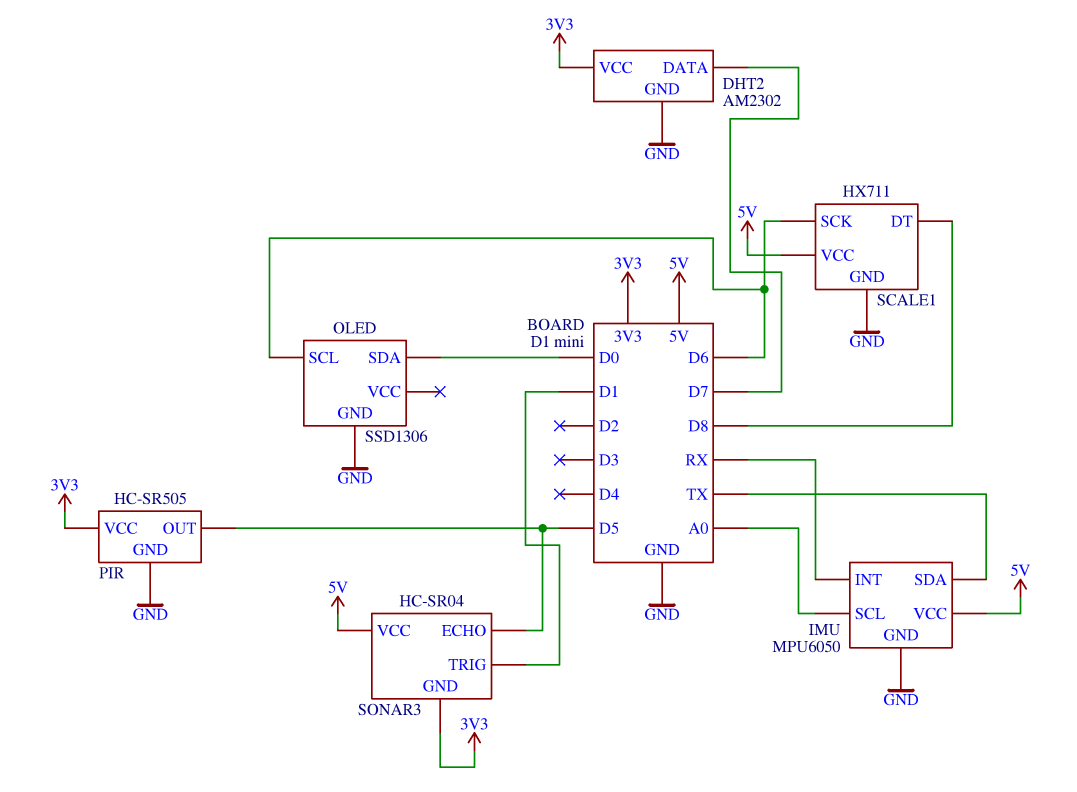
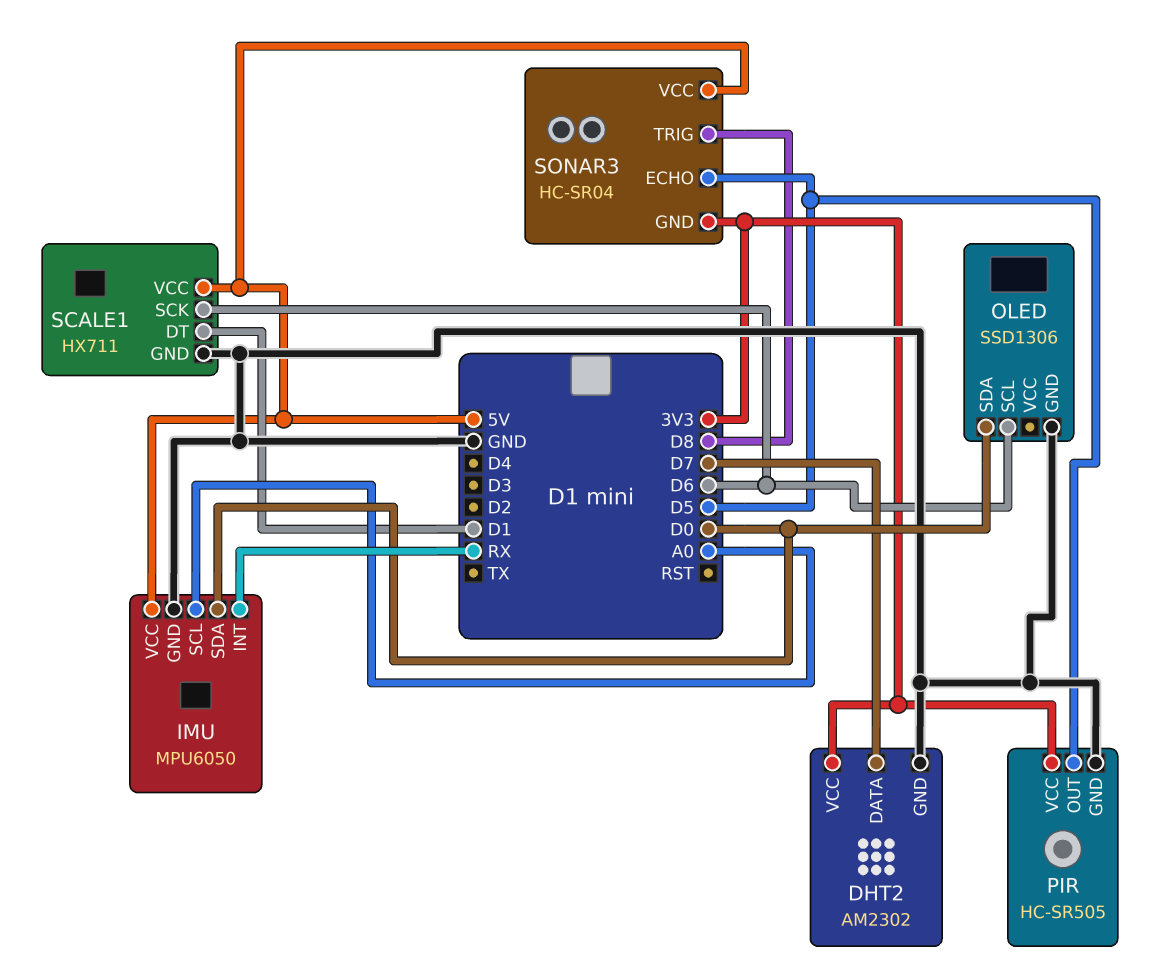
IMU pin SDA: TX -> D0
SCALE1 pin DT: D8 -> D1
SONAR3 pin TRIG: D1 -> D8

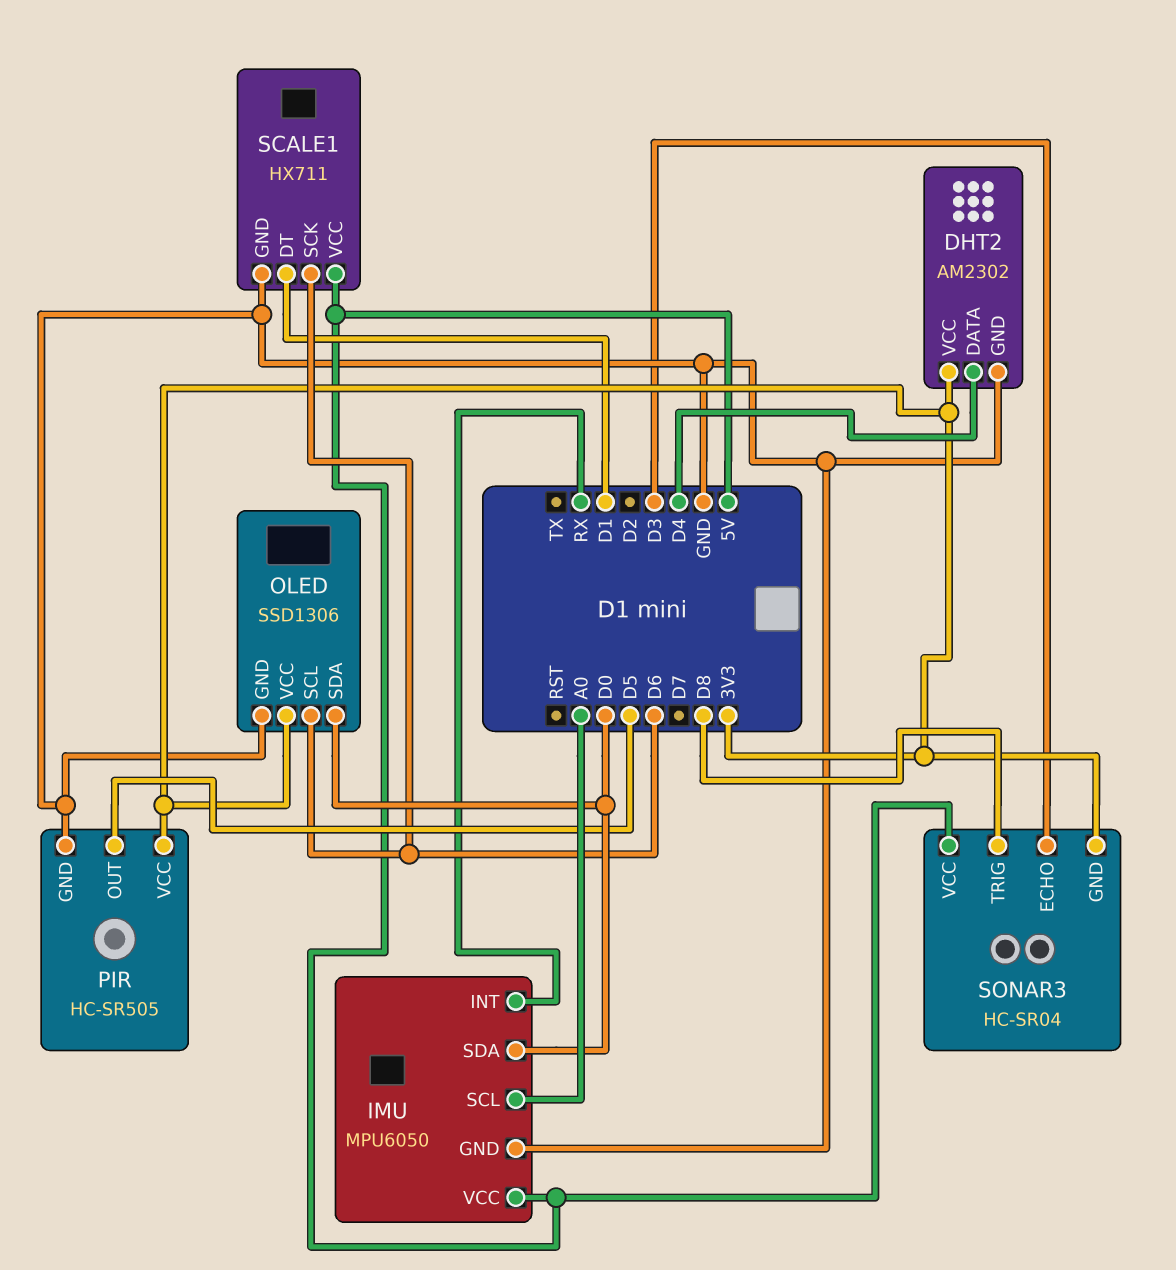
DHT2 pin DATA: D7 -> D4
OLED pin VCC: none -> 3V3
SONAR3 pin ECHO: D5 -> D3

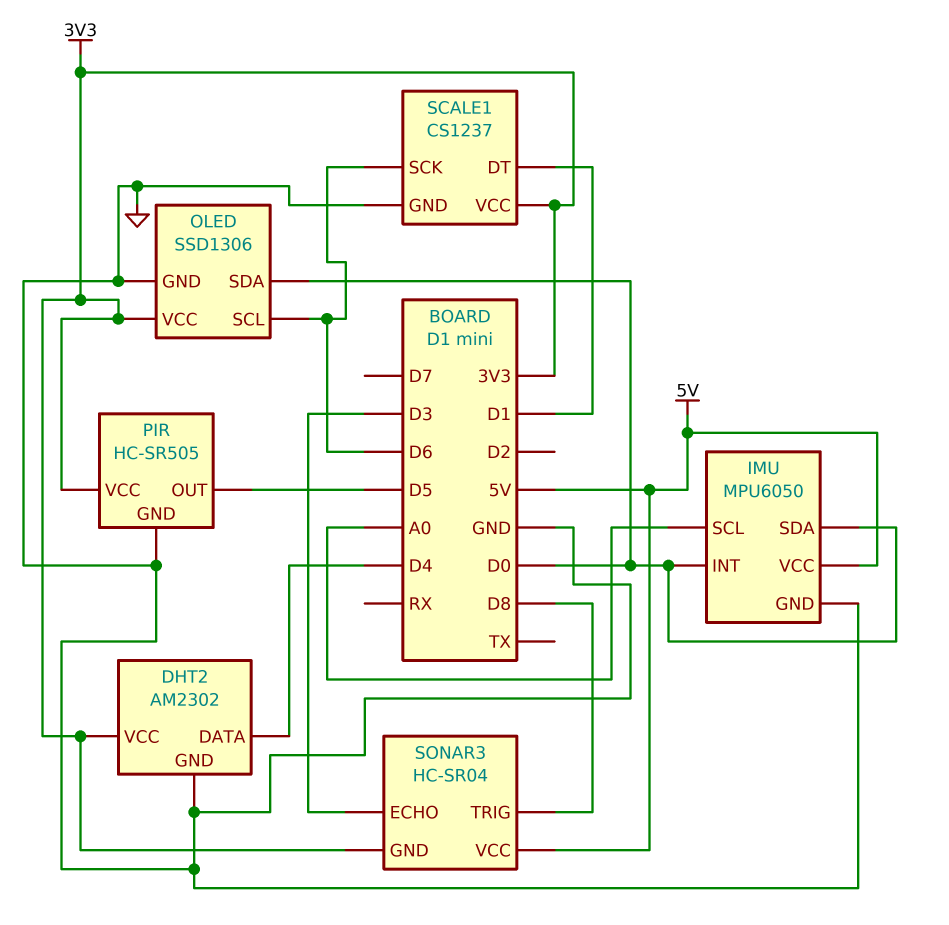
IMU pin INT: RX -> D0
SCALE1: HX711 -> CS1237
SCALE1 pin VCC: 5V -> 3V3

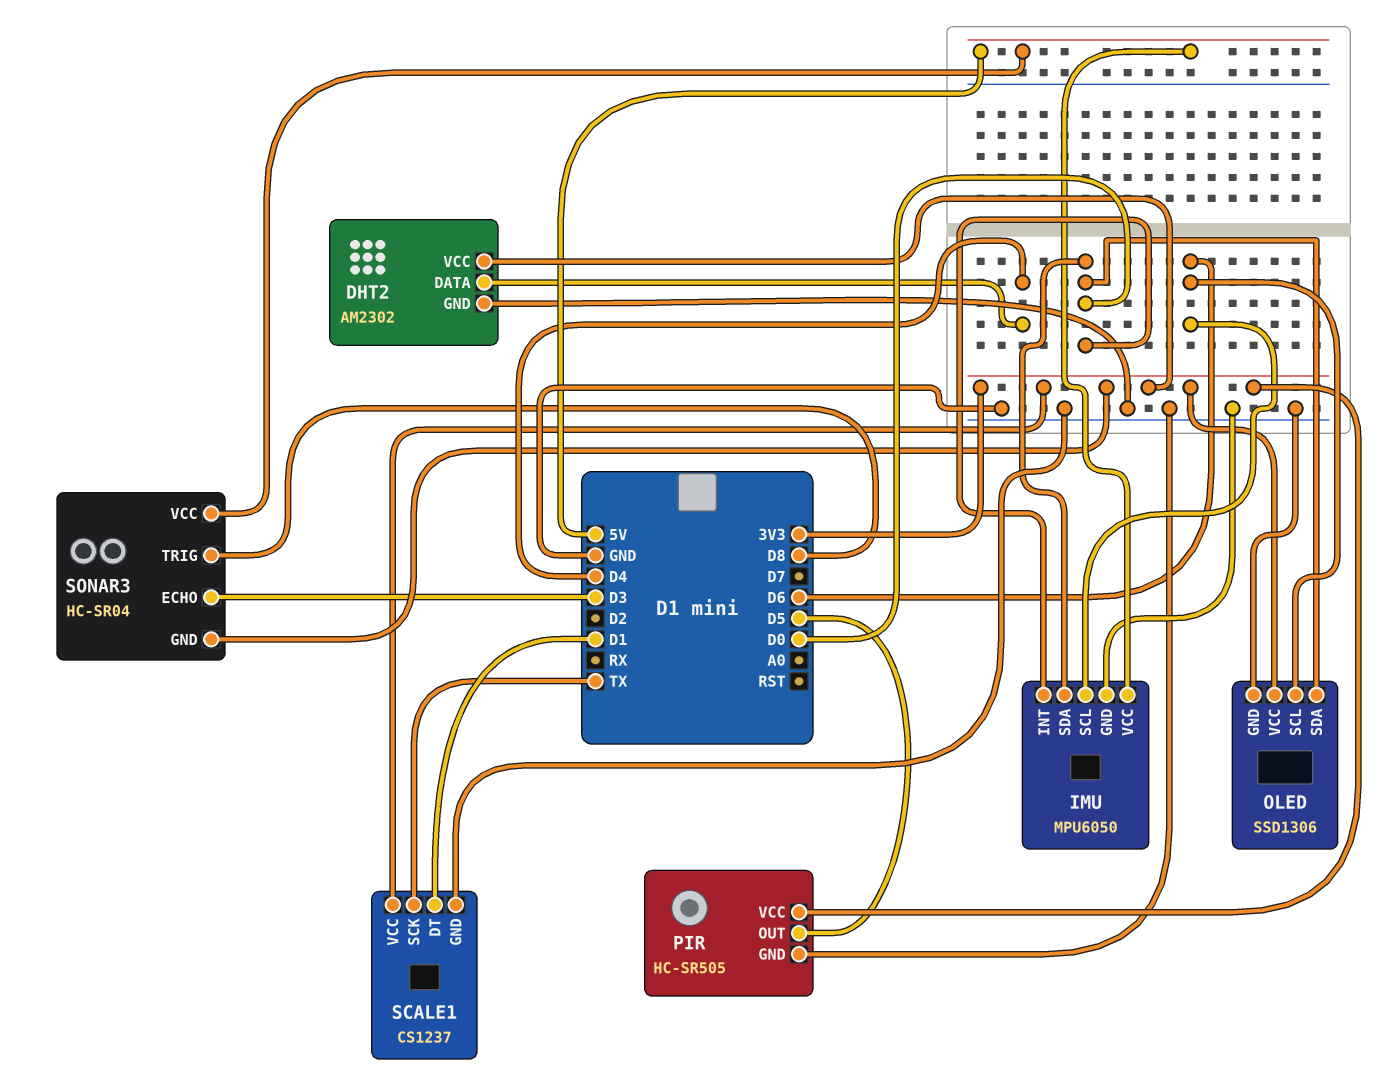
IMU pin SCL: A0 -> D6
SCALE1 pin SCK: D6 -> TX

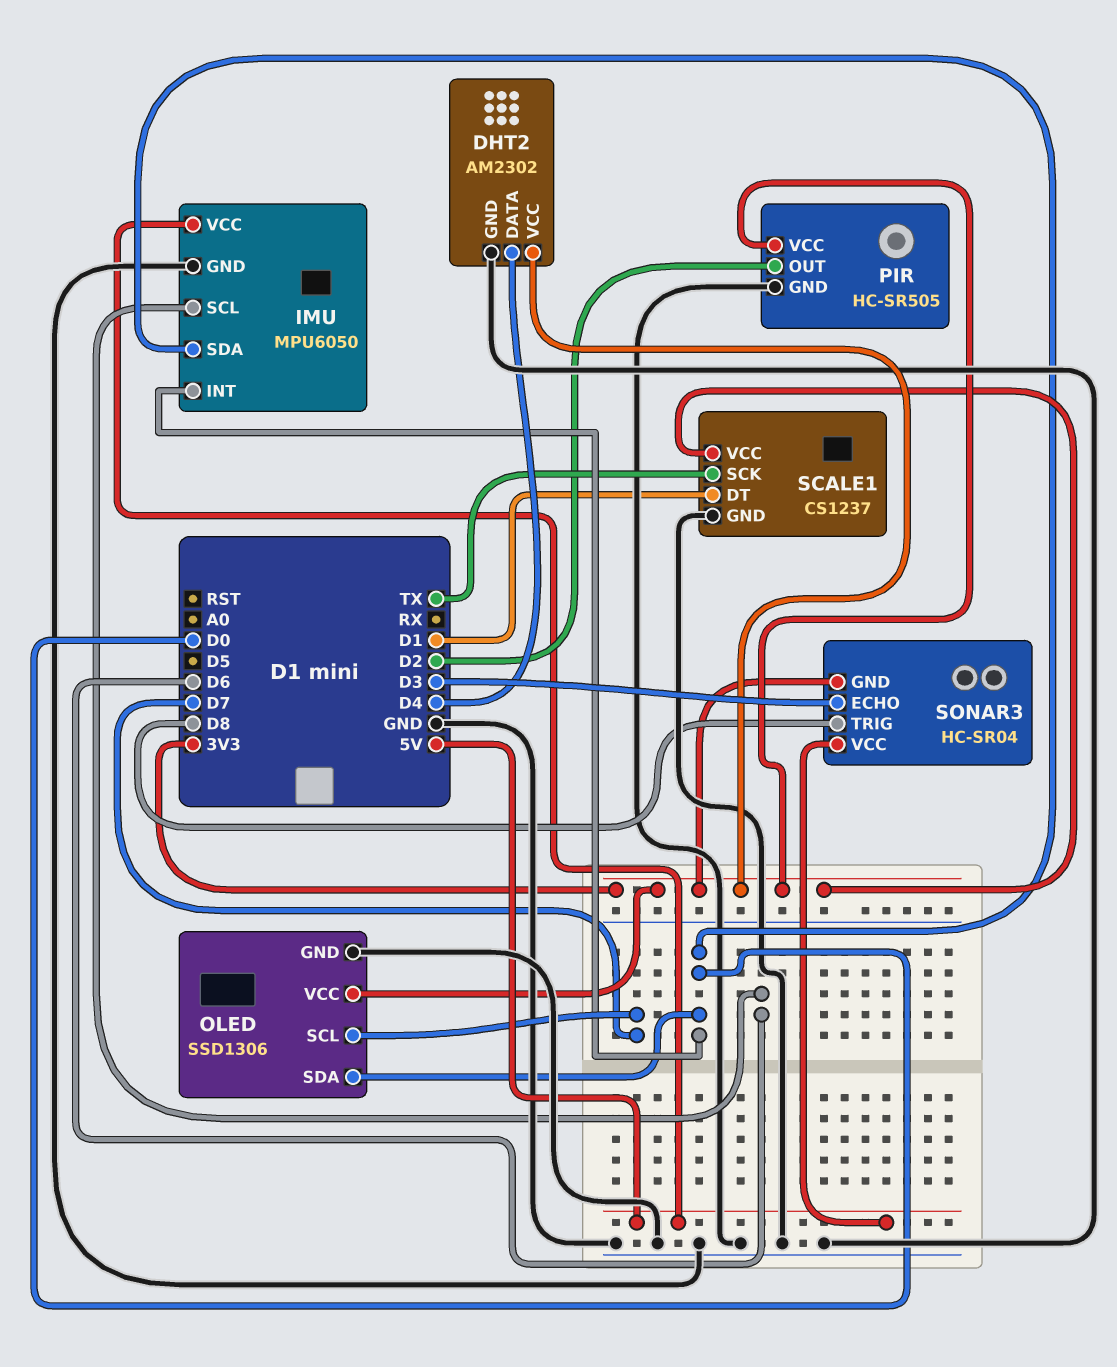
OLED pin SCL: D6 -> D7
PIR pin OUT: D5 -> D2

